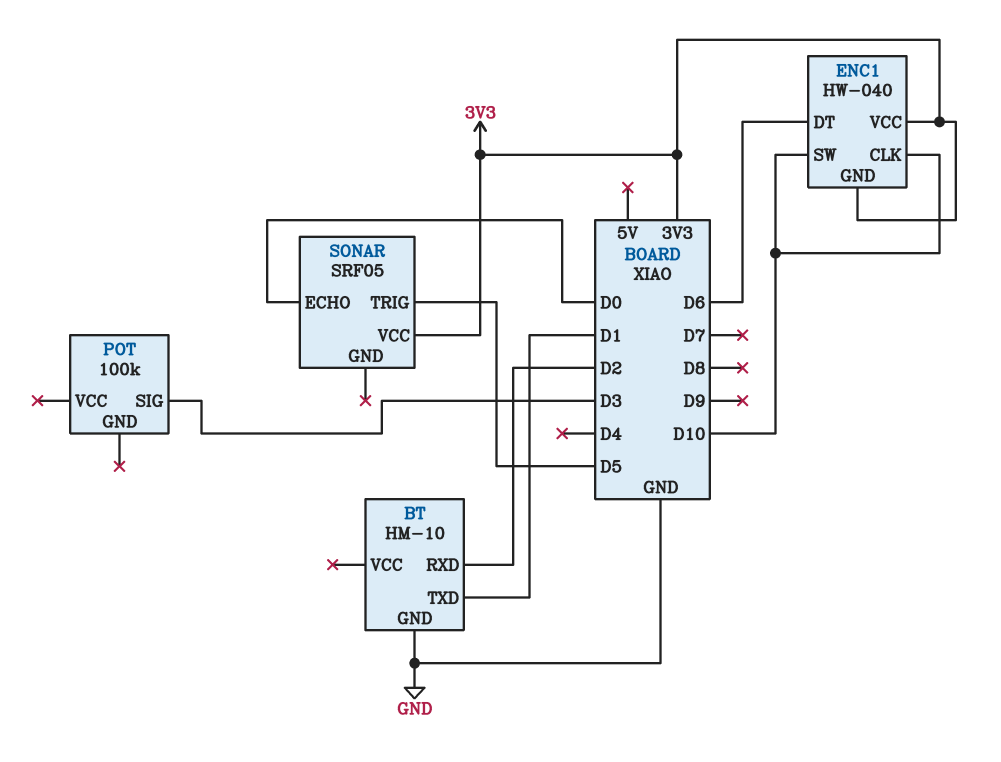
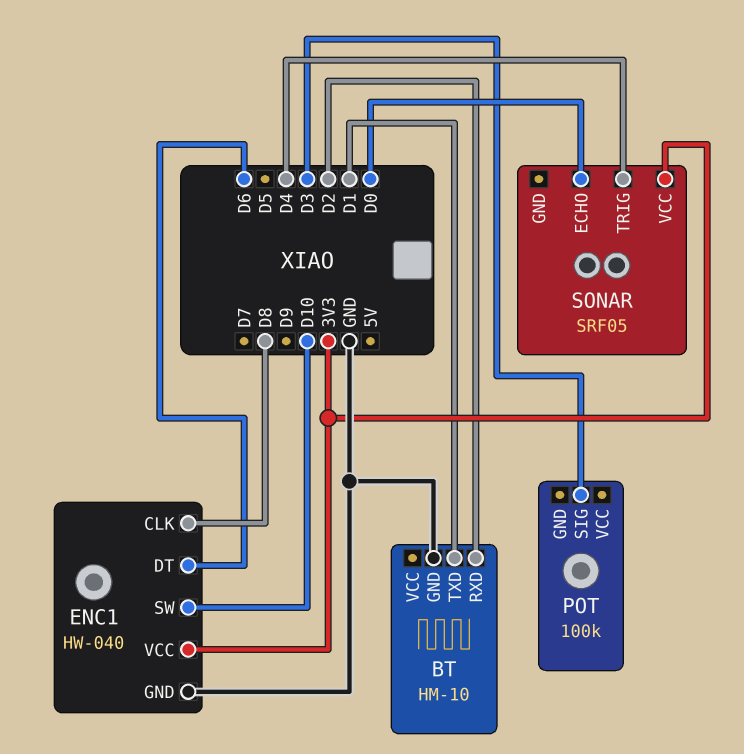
ENC1 pin CLK: D10 -> D8
ENC1 pin GND: 3V3 -> GND
SONAR pin TRIG: D5 -> D4

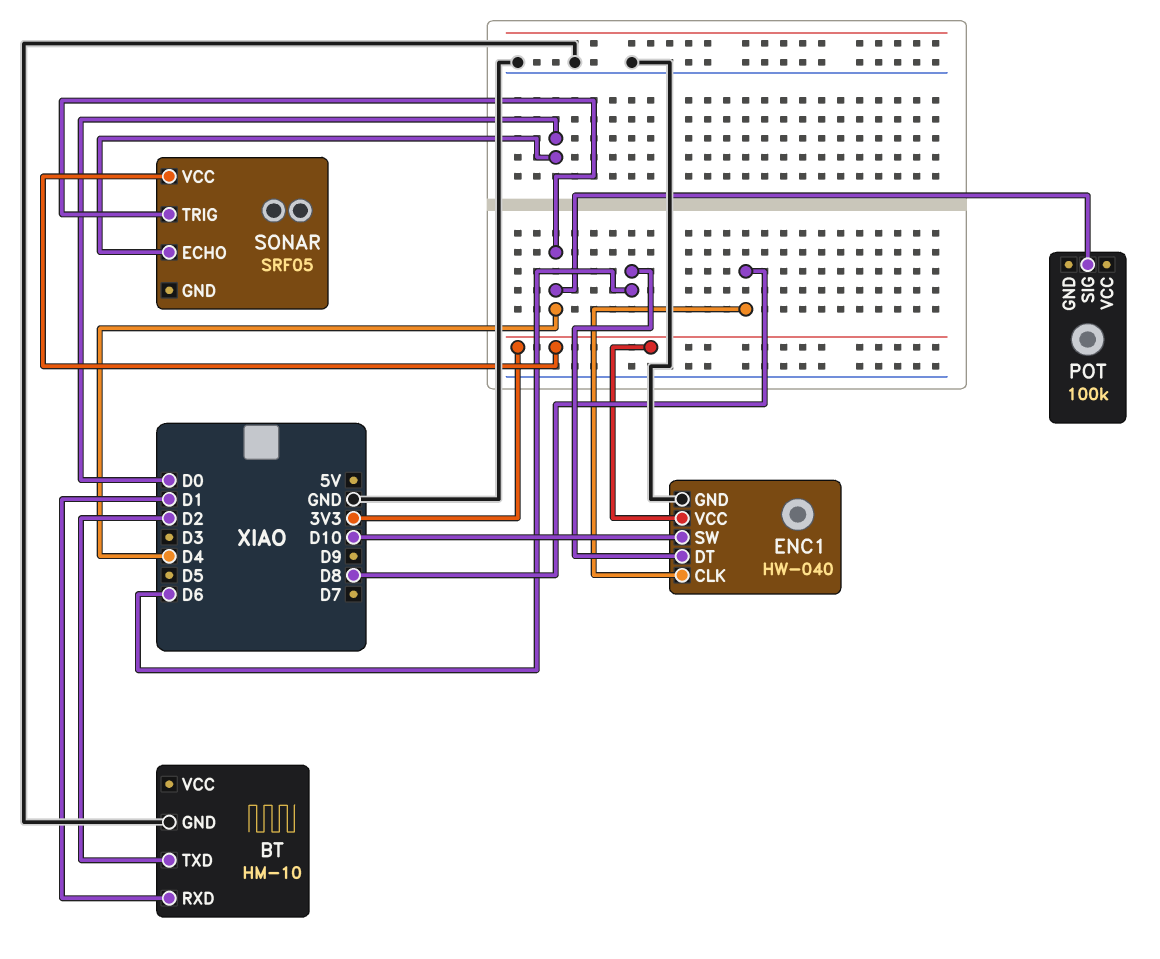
BT pin RXD: D2 -> D1
BT pin TXD: D1 -> D2
POT pin SIG: D3 -> D4

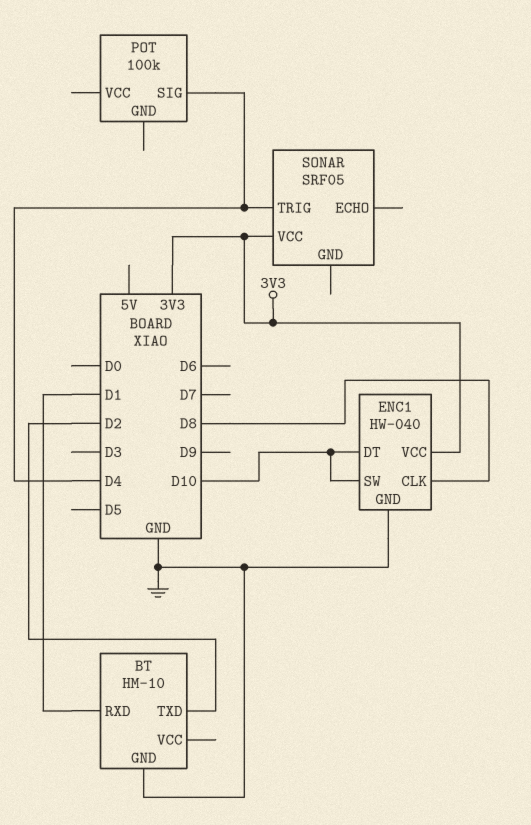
ENC1 pin DT: D6 -> D10
SONAR pin ECHO: D0 -> none

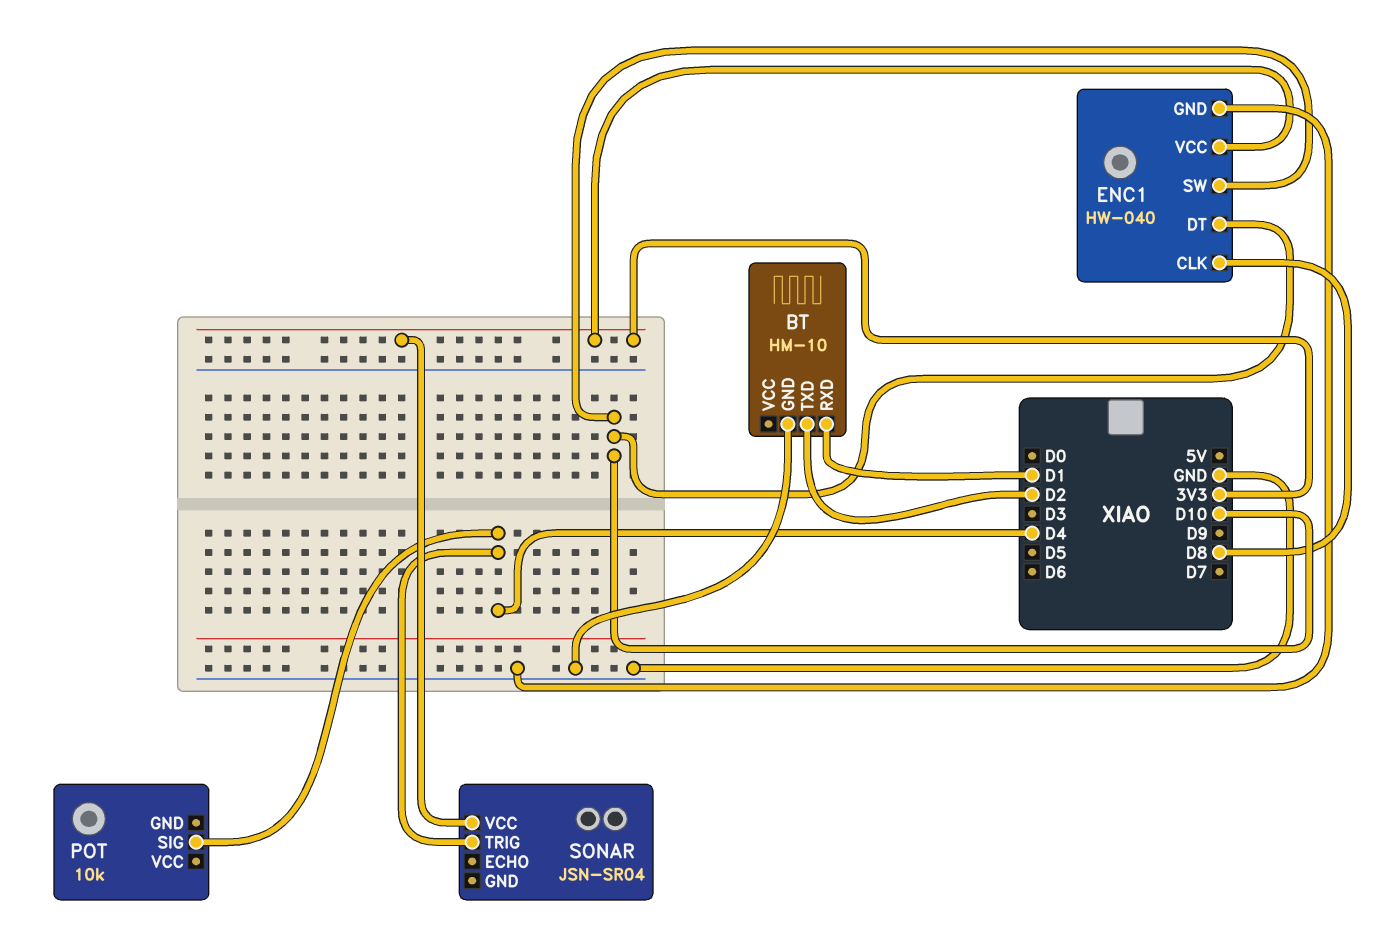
POT: 100k -> 10k
SONAR: SRF05 -> JSN-SR04

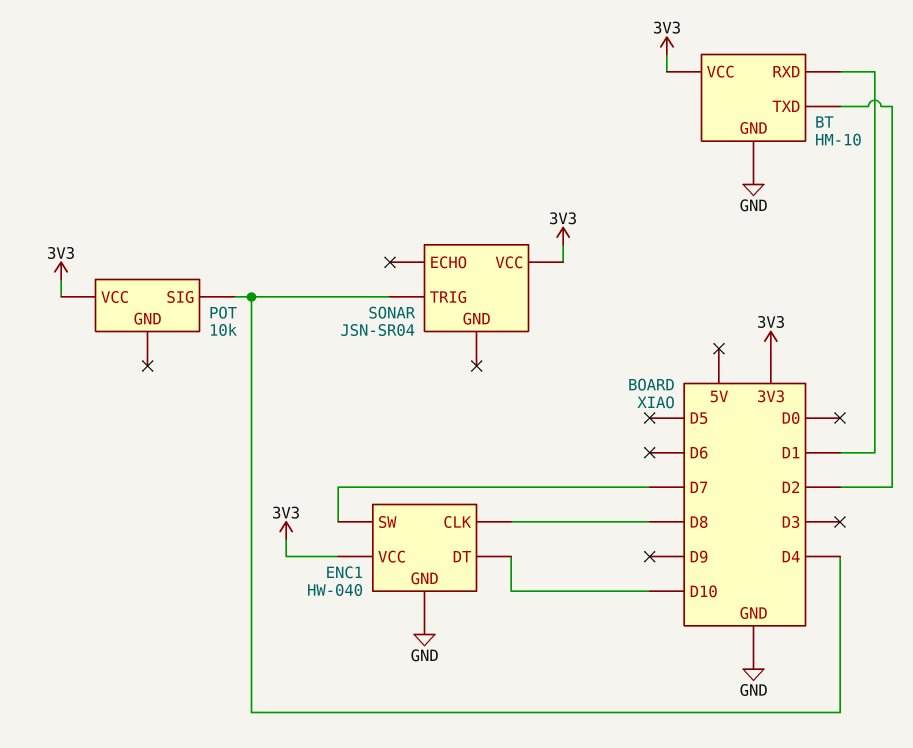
BT pin VCC: none -> 3V3
ENC1 pin SW: D10 -> D7
POT pin VCC: none -> 3V3

